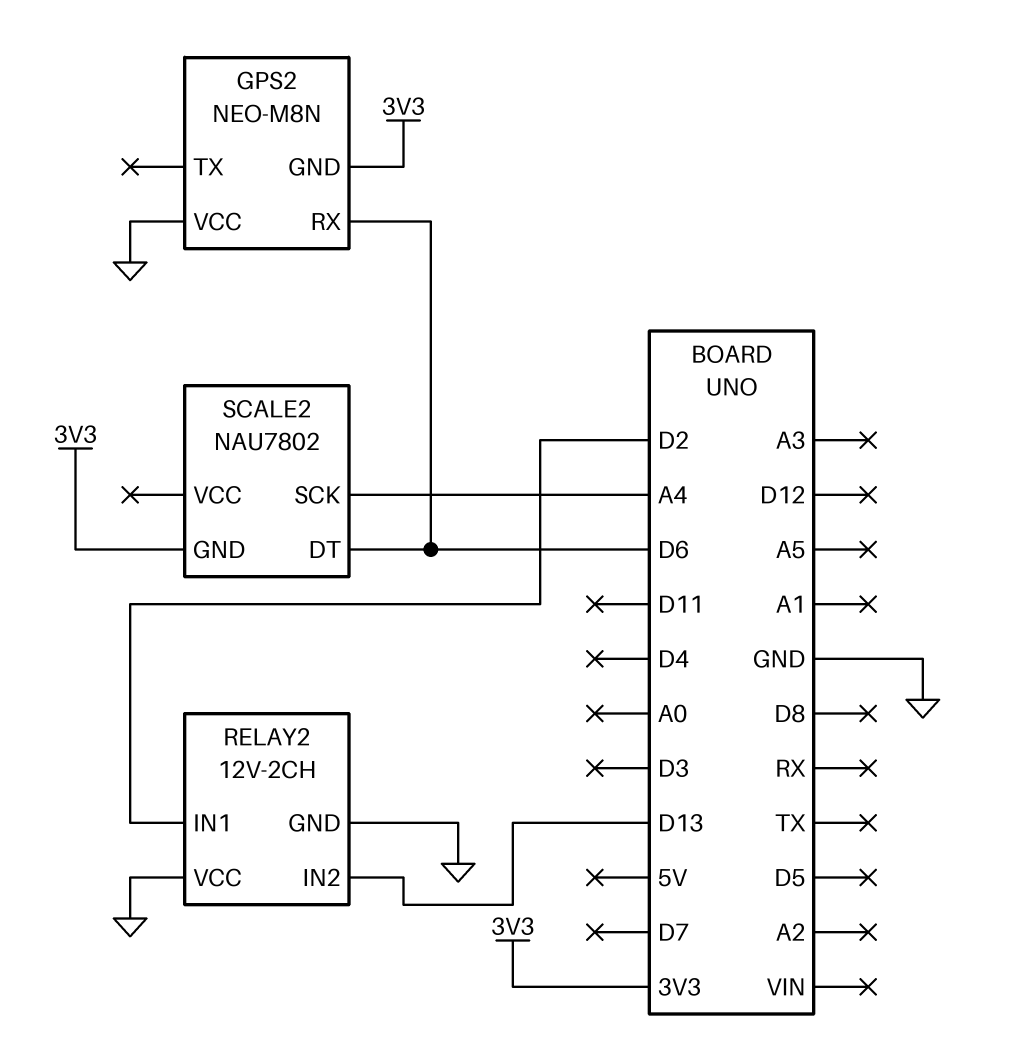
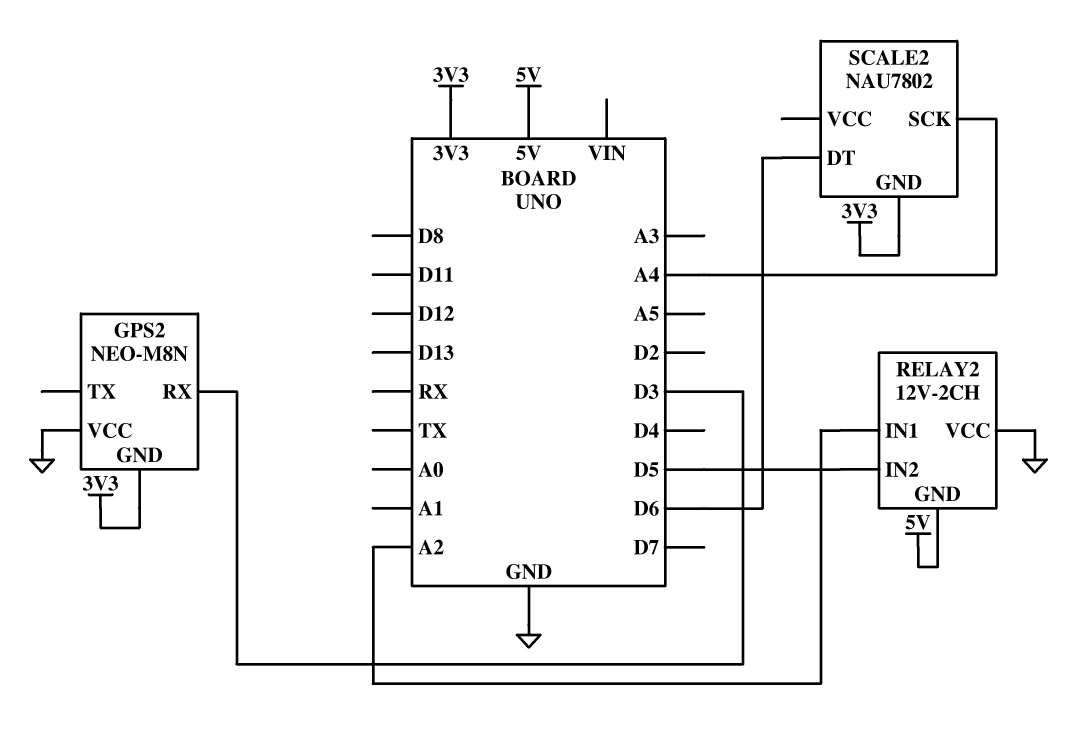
GPS2 pin RX: D6 -> D3
RELAY2 pin GND: GND -> 5V
RELAY2 pin IN1: D2 -> A2
RELAY2 pin IN2: D13 -> D5

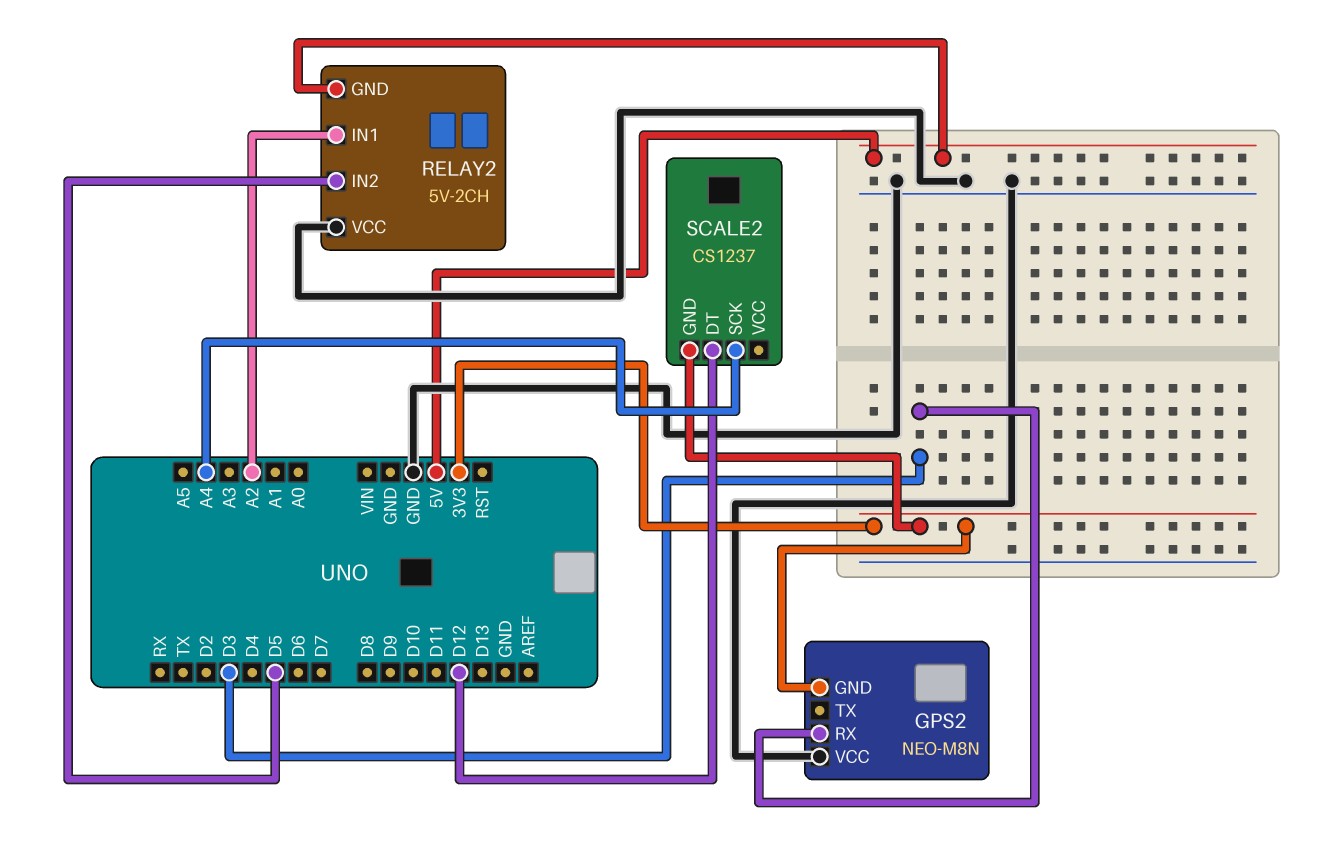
RELAY2: 12V-2CH -> 5V-2CH
SCALE2: NAU7802 -> CS1237
SCALE2 pin DT: D6 -> D12

